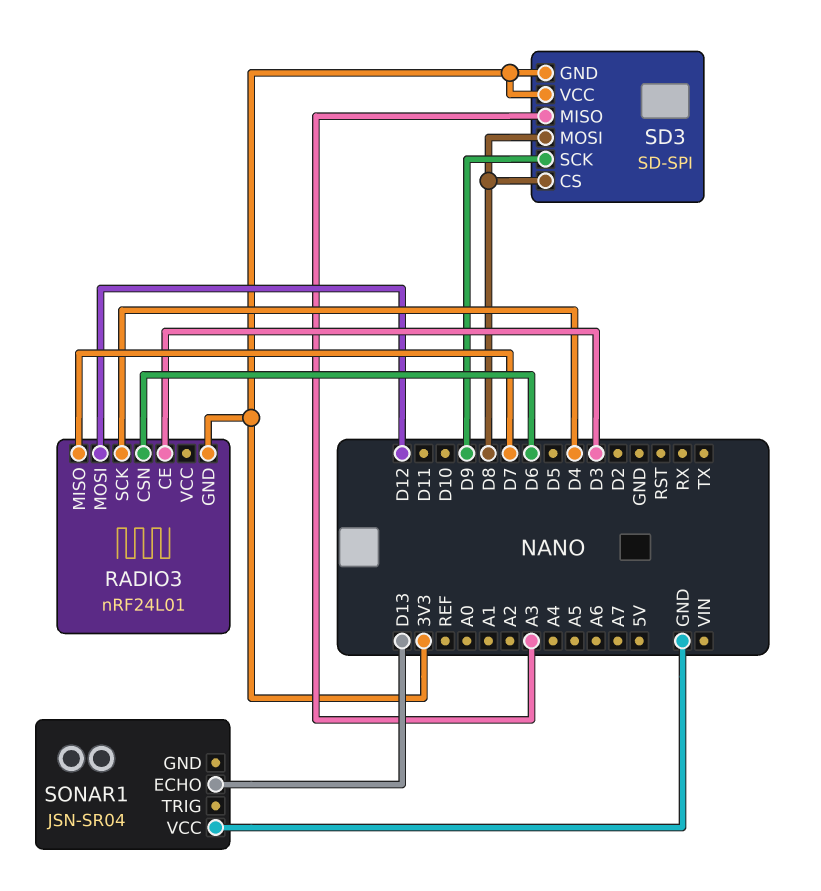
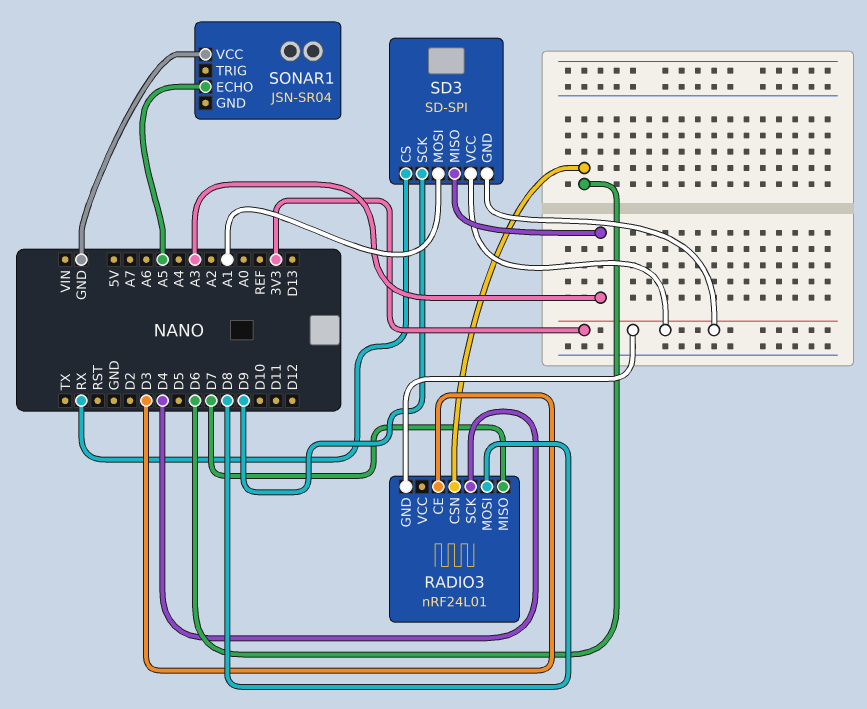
RADIO3 pin MOSI: D12 -> D8
SD3 pin CS: D8 -> RX
SD3 pin MOSI: D8 -> A1
SONAR1 pin ECHO: D13 -> A5

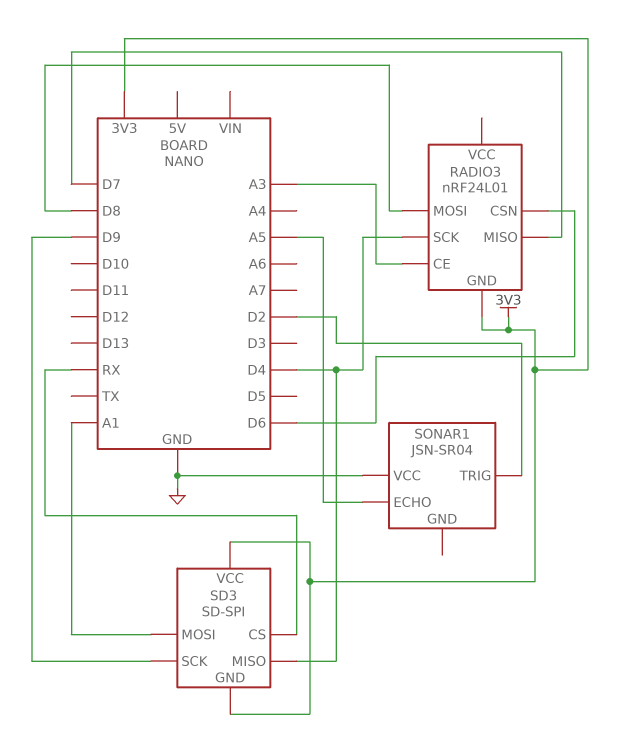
RADIO3 pin CE: D3 -> A3
SD3 pin MISO: A3 -> D4
SONAR1 pin TRIG: none -> D2

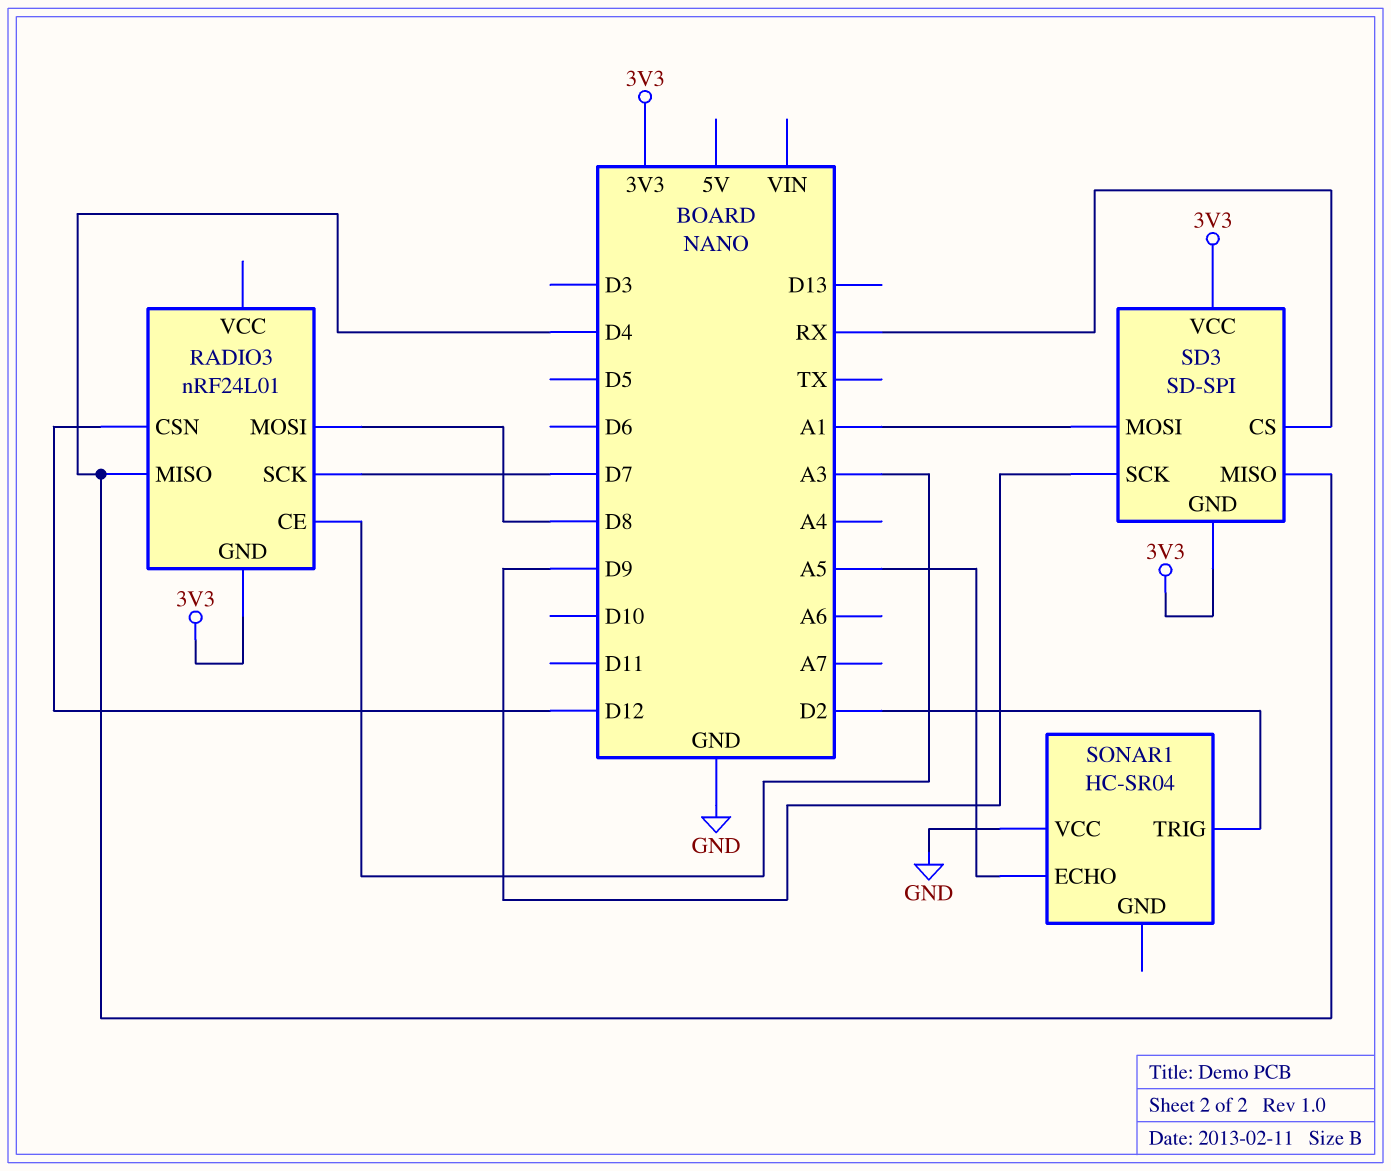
RADIO3 pin CSN: D6 -> D12
RADIO3 pin MISO: D7 -> D4
RADIO3 pin SCK: D4 -> D7
SONAR1: JSN-SR04 -> HC-SR04

